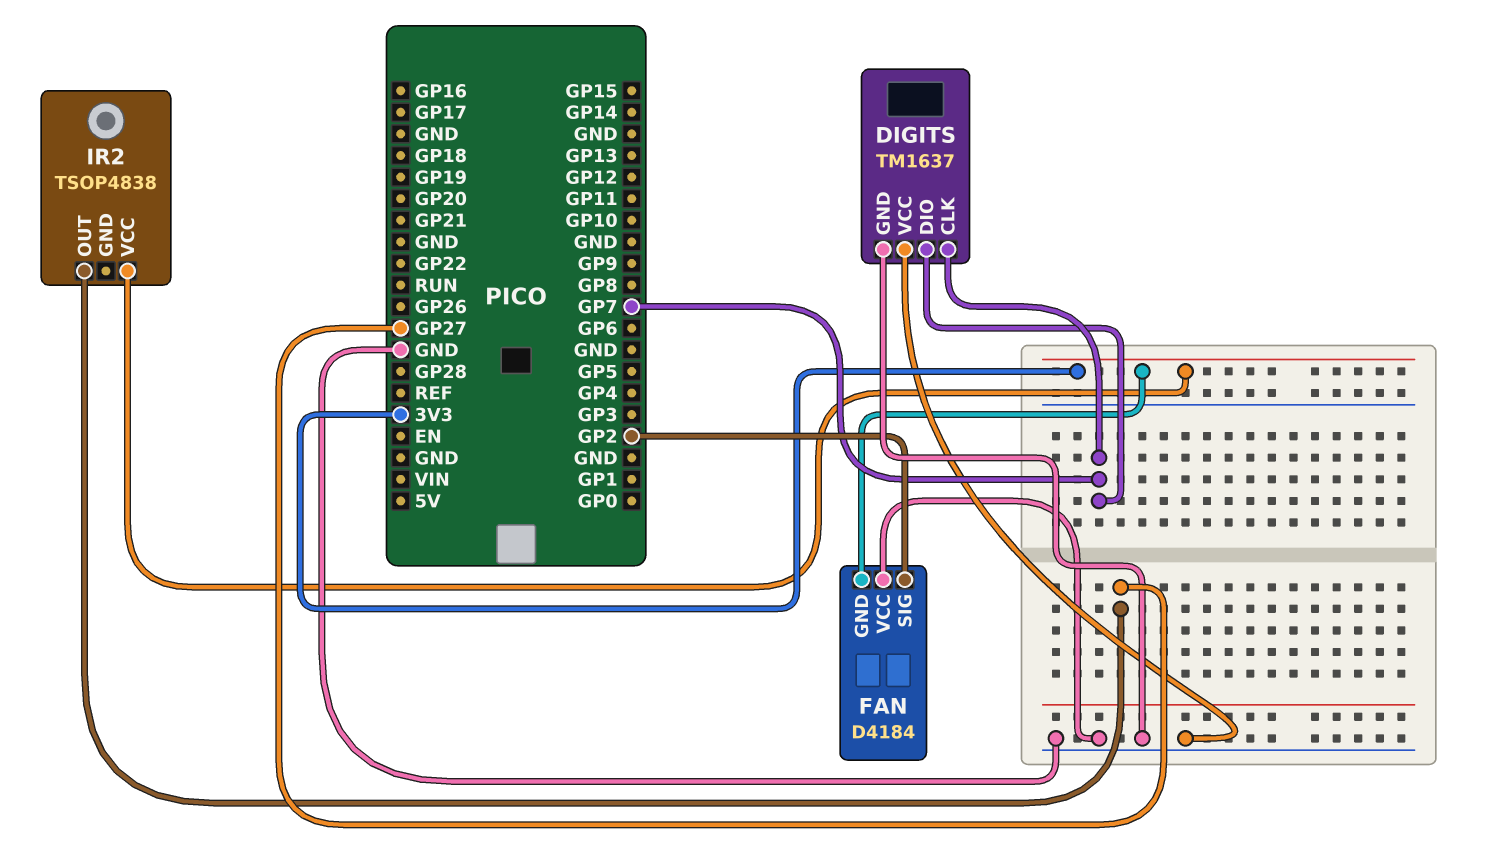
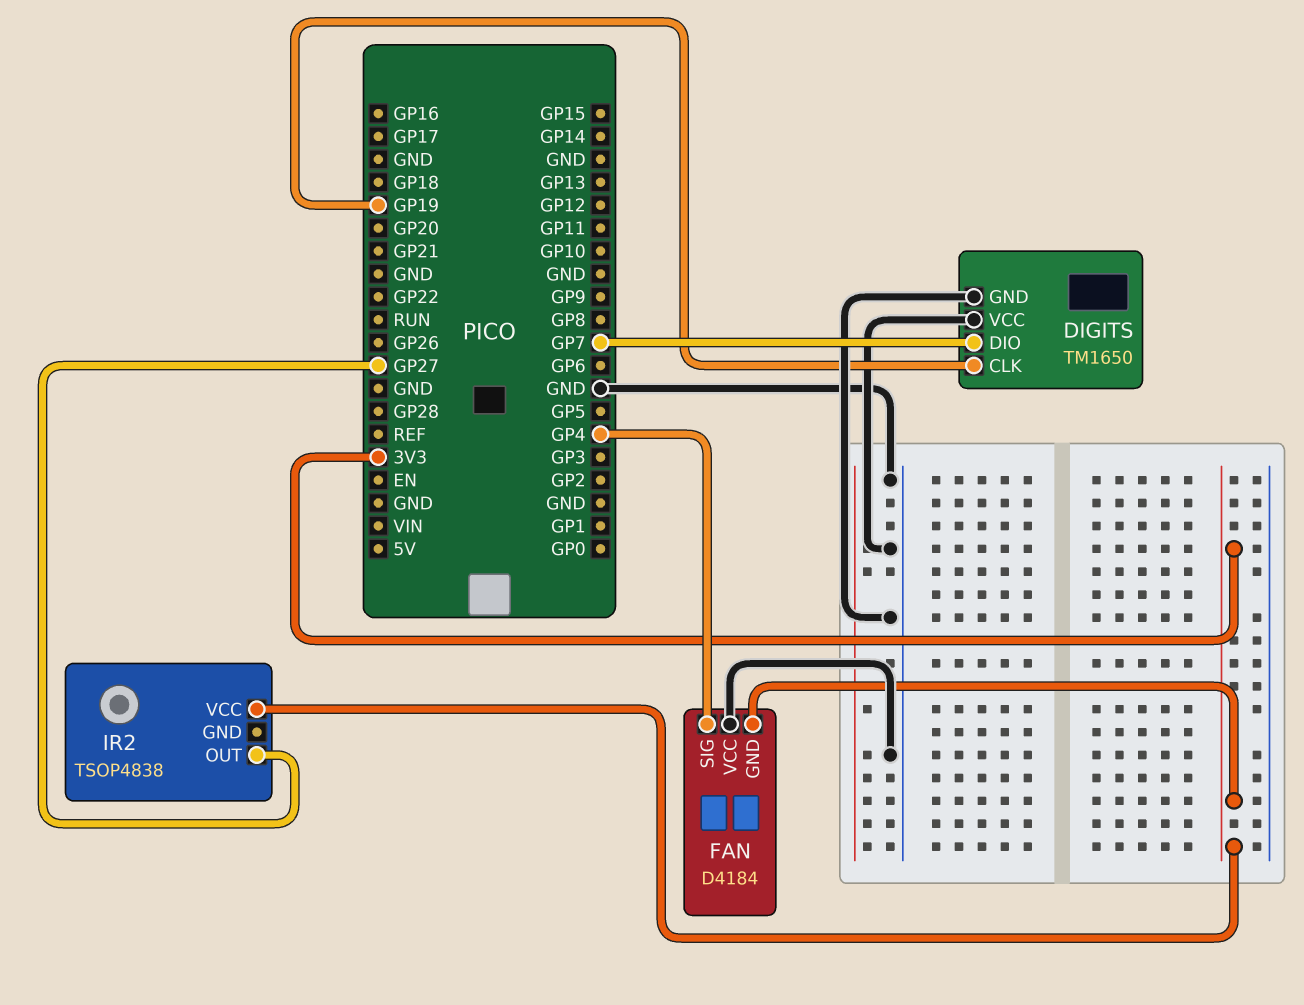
DIGITS: TM1637 -> TM1650
DIGITS pin CLK: GP7 -> GP19
FAN pin SIG: GP2 -> GP4

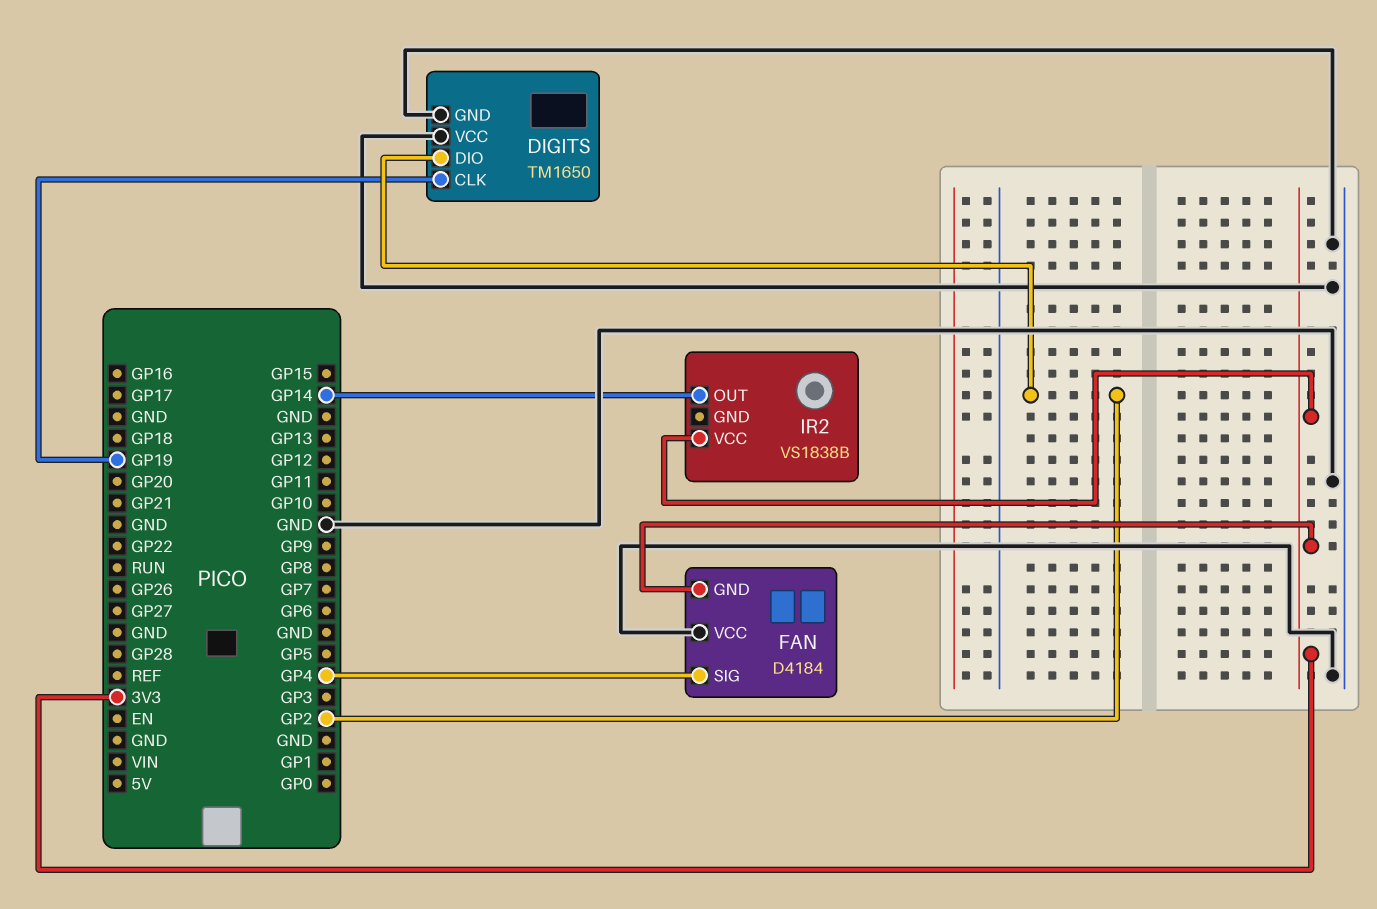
DIGITS pin DIO: GP7 -> GP2
IR2: TSOP4838 -> VS1838B
IR2 pin OUT: GP27 -> GP14

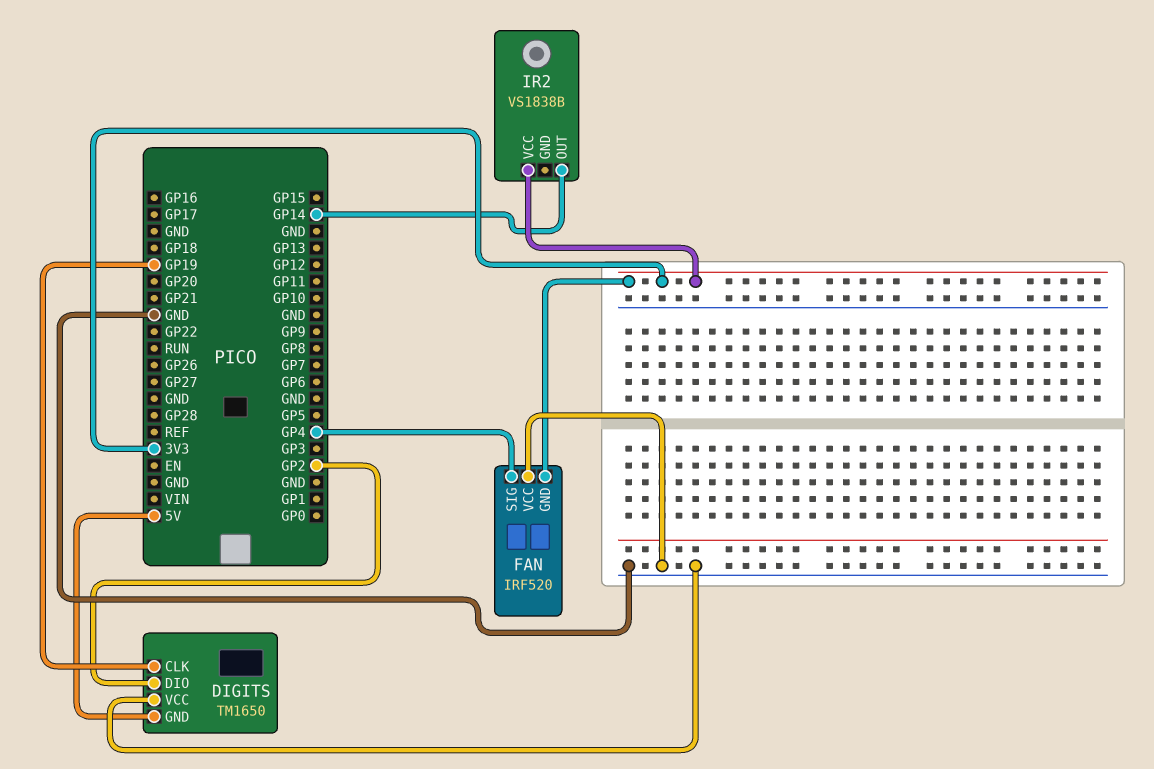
DIGITS pin GND: GND -> 5V
FAN: D4184 -> IRF520

